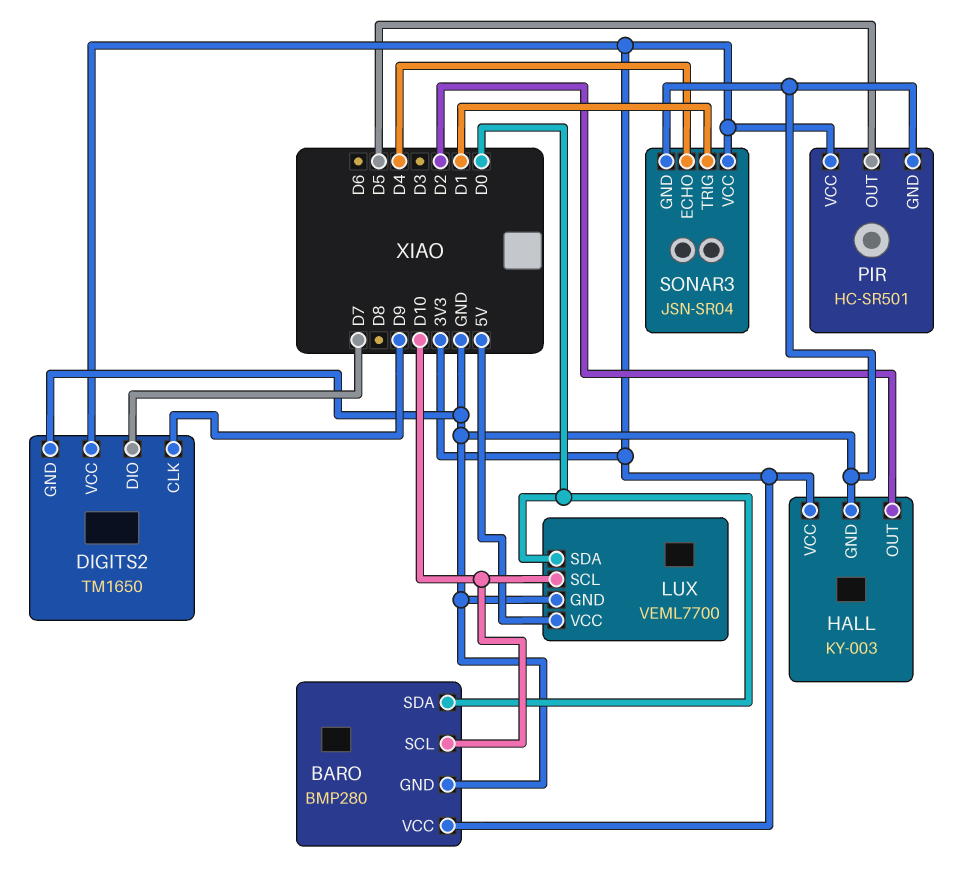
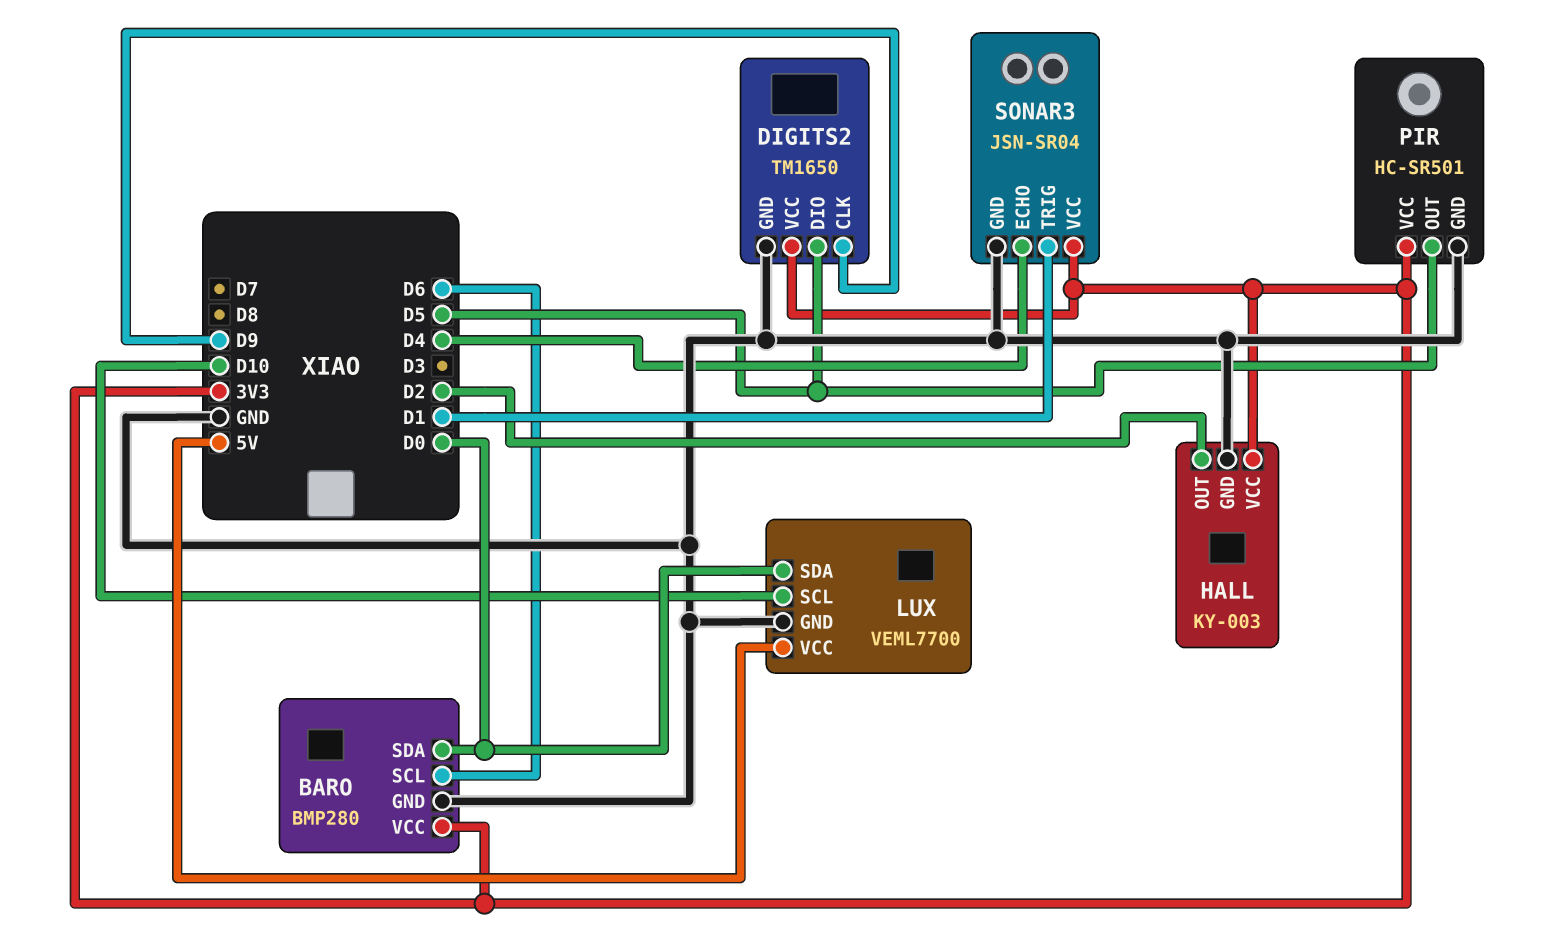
BARO pin SCL: D10 -> D6
DIGITS2 pin DIO: D7 -> D5

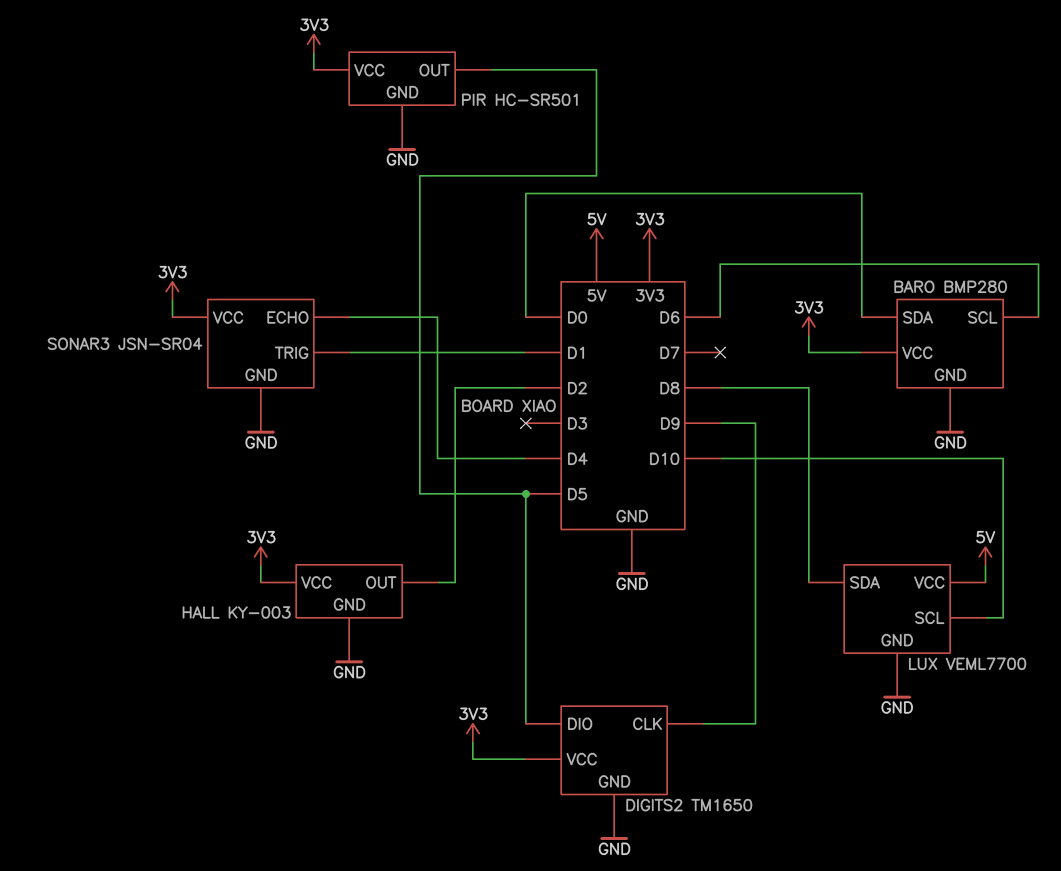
LUX pin SDA: D0 -> D8

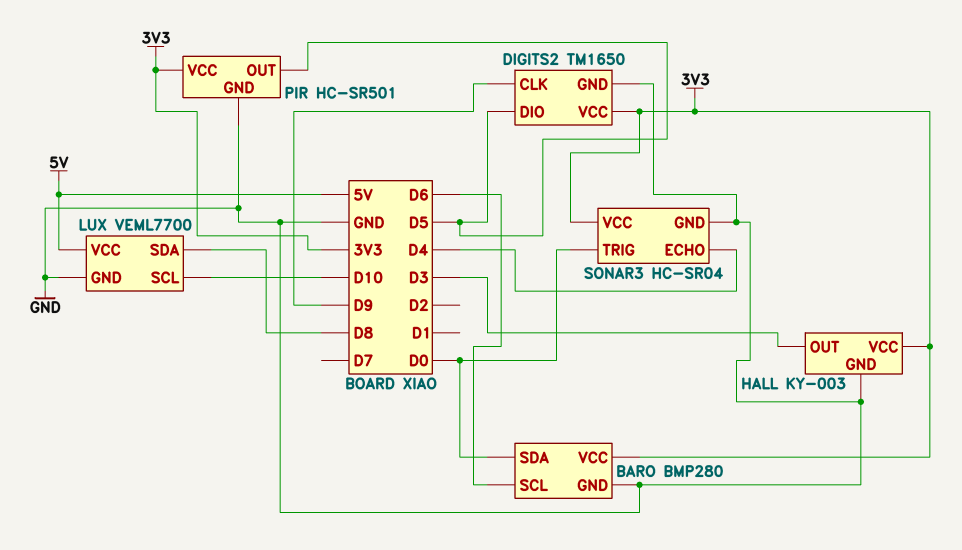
HALL pin OUT: D2 -> D3
SONAR3: JSN-SR04 -> HC-SR04
SONAR3 pin TRIG: D1 -> D0

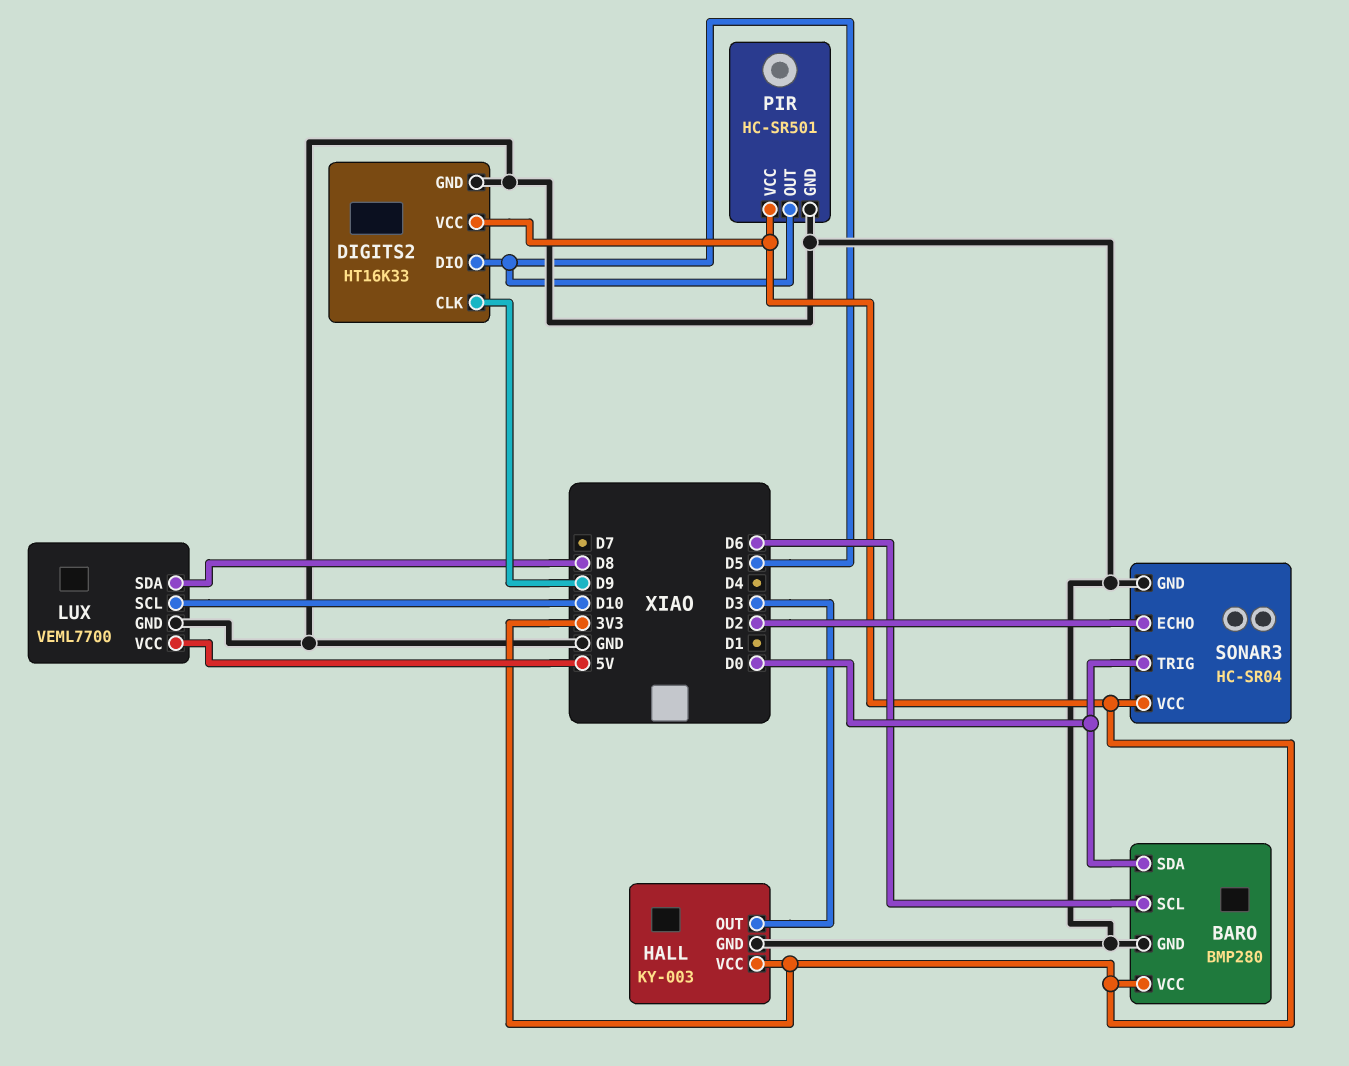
DIGITS2: TM1650 -> HT16K33
SONAR3 pin ECHO: D4 -> D2

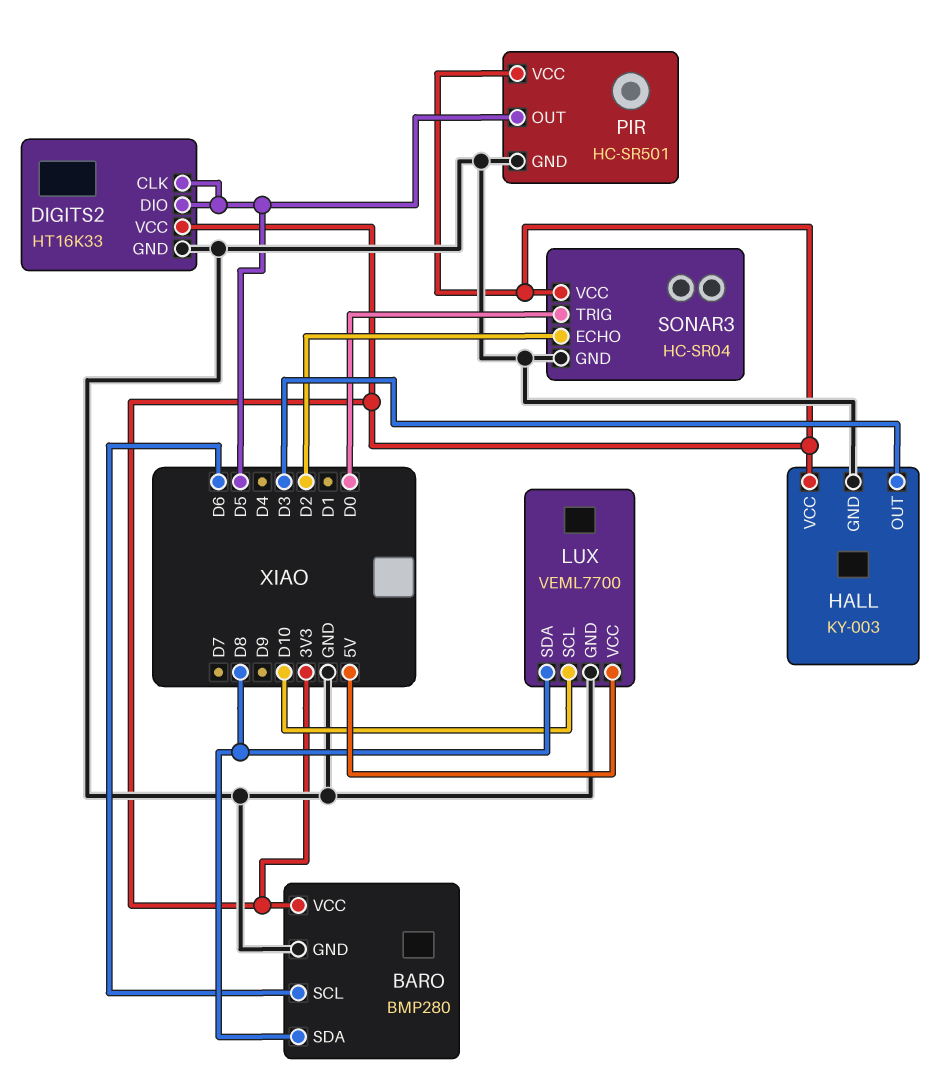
BARO pin SDA: D0 -> D8
DIGITS2 pin CLK: D9 -> D5

